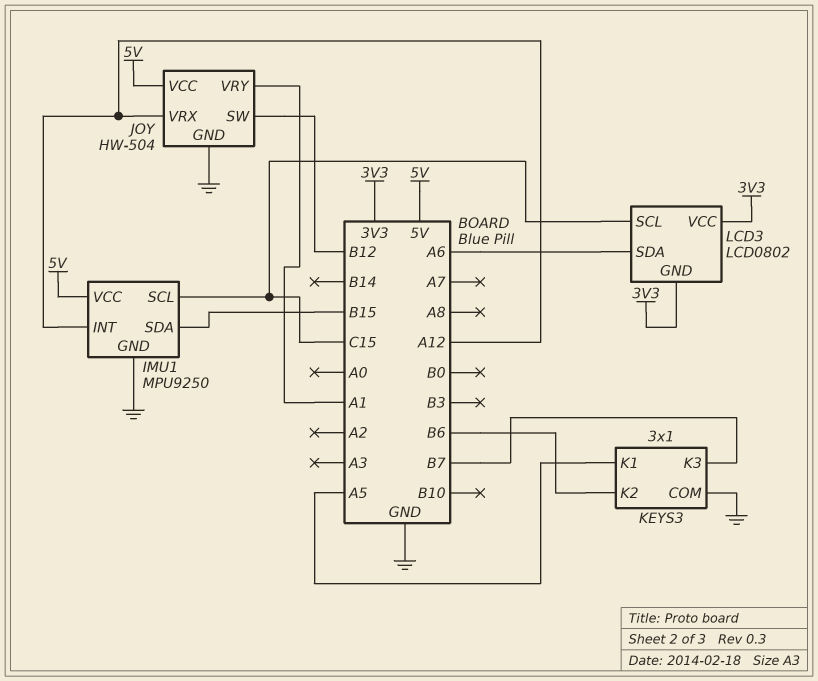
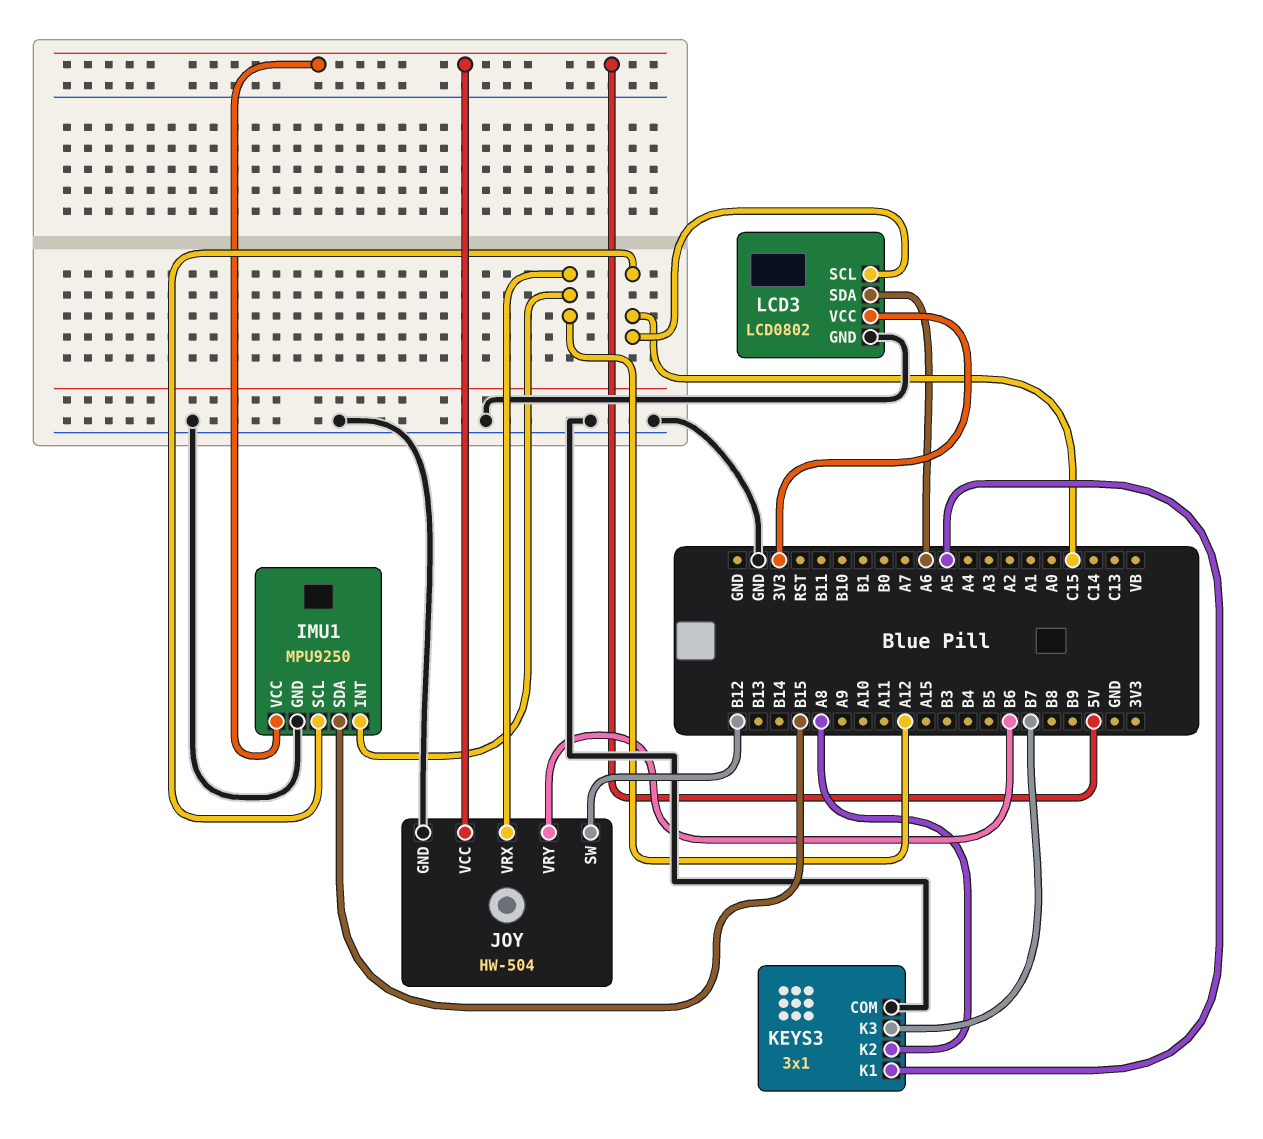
JOY pin VRY: A1 -> B6
KEYS3 pin K2: B6 -> A8
LCD3 pin GND: 3V3 -> GND

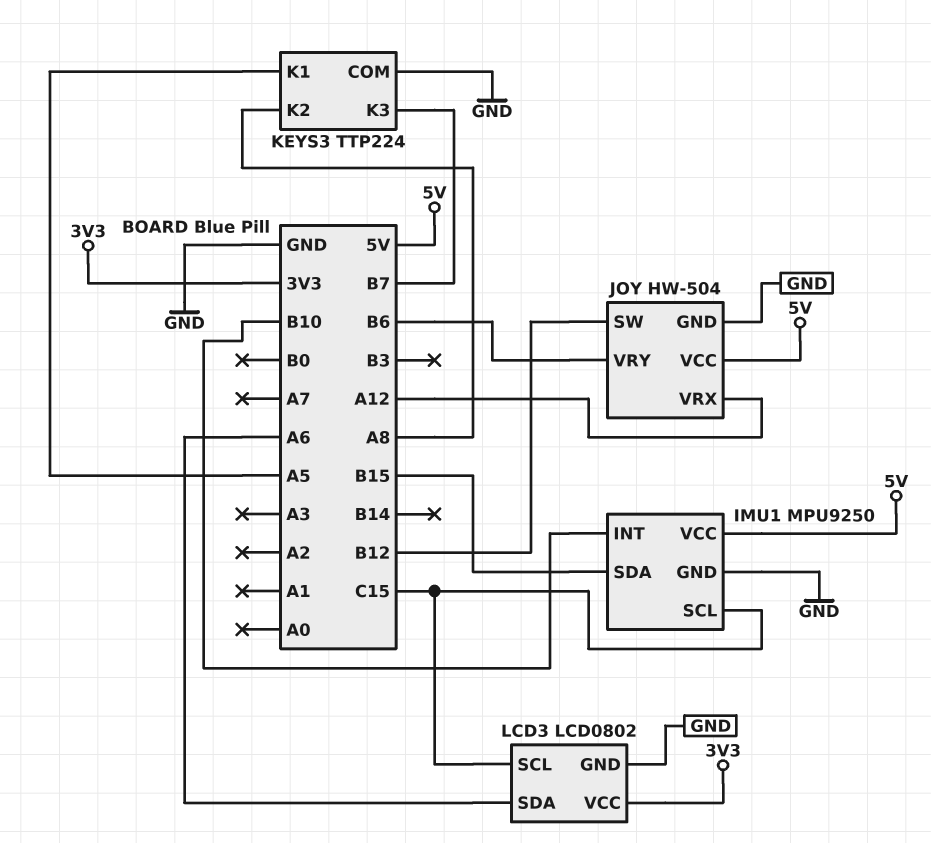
IMU1 pin INT: A12 -> B10
KEYS3: 3x1 -> TTP224

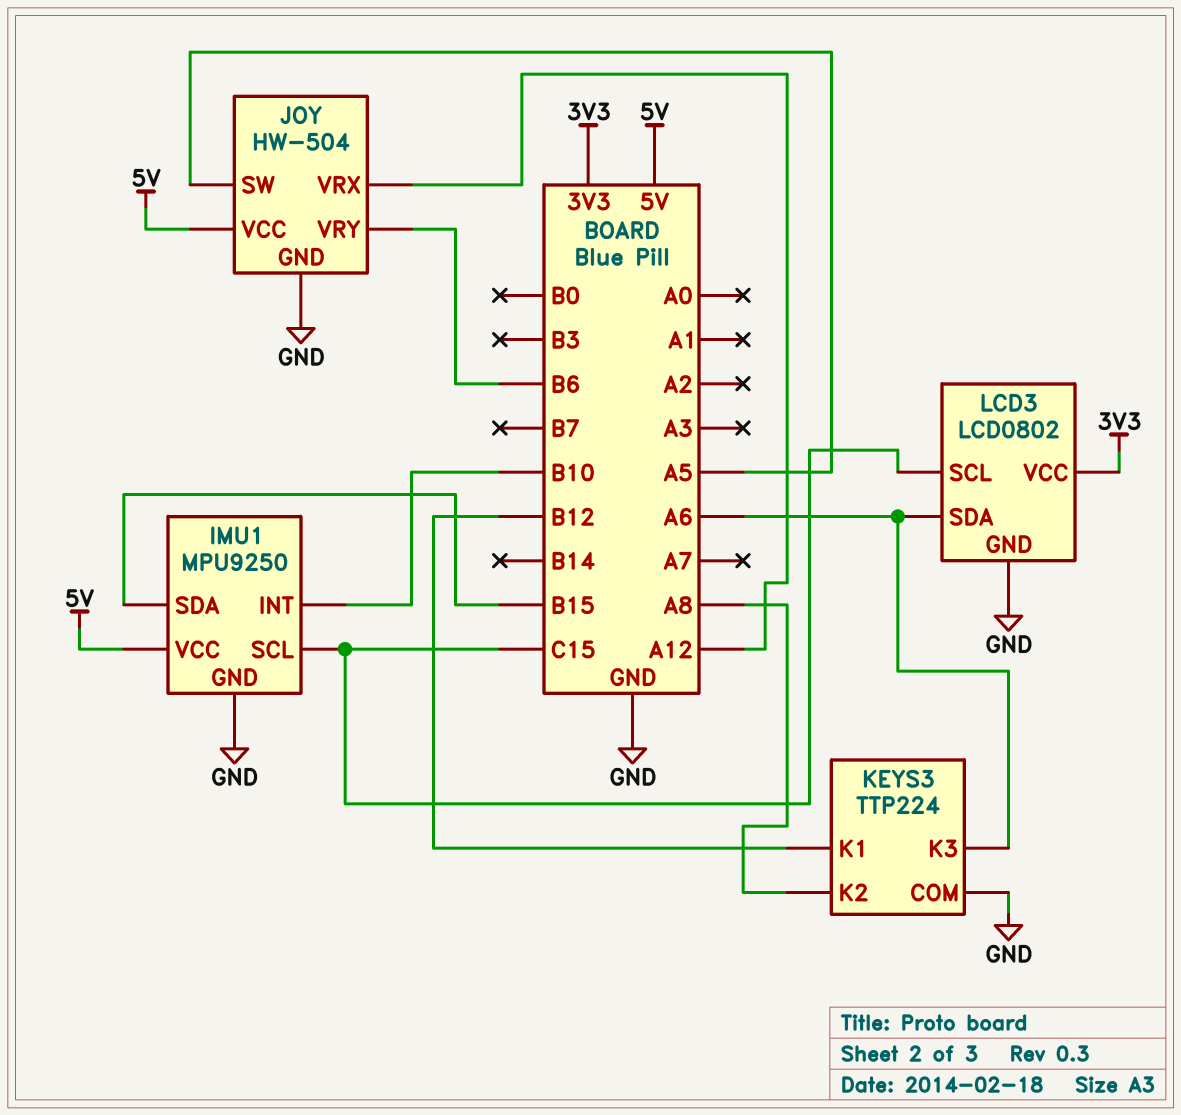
JOY pin SW: B12 -> A5
KEYS3 pin K1: A5 -> B12
KEYS3 pin K3: B7 -> A6

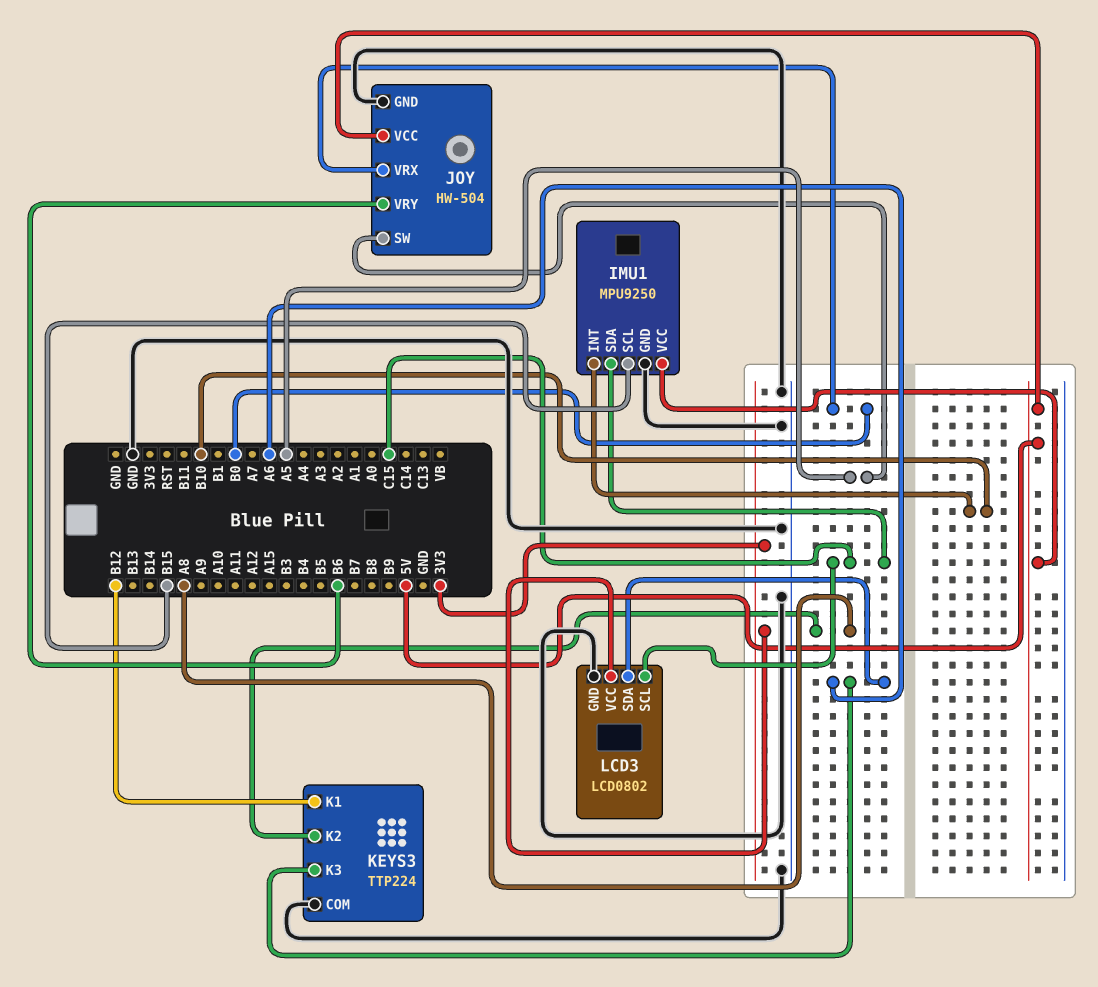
IMU1 pin SCL: C15 -> B15
IMU1 pin SDA: B15 -> C15
JOY pin VRX: A12 -> B0

